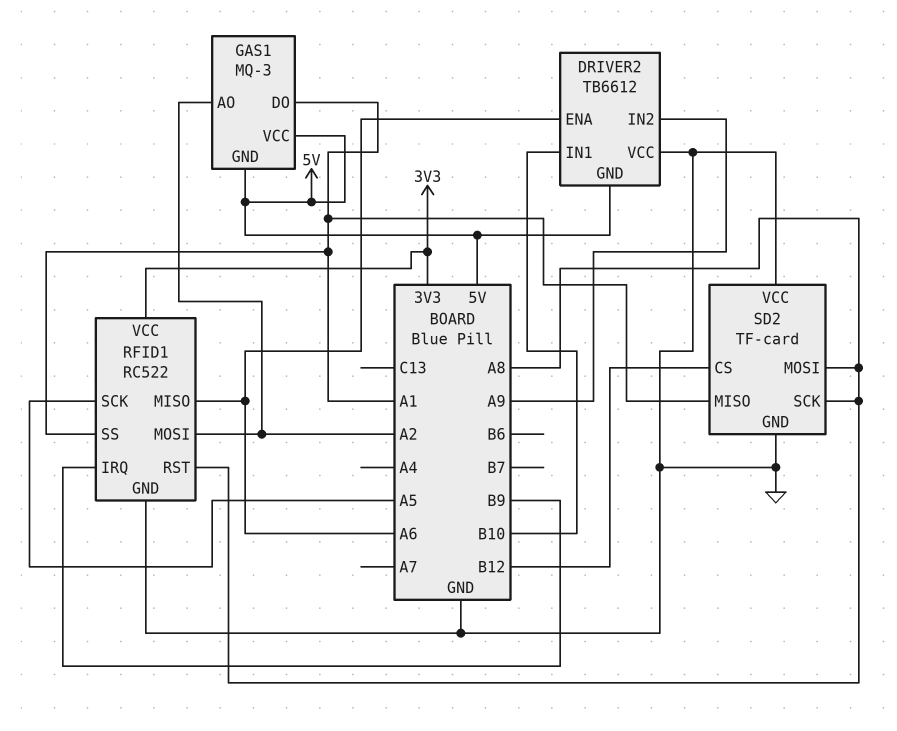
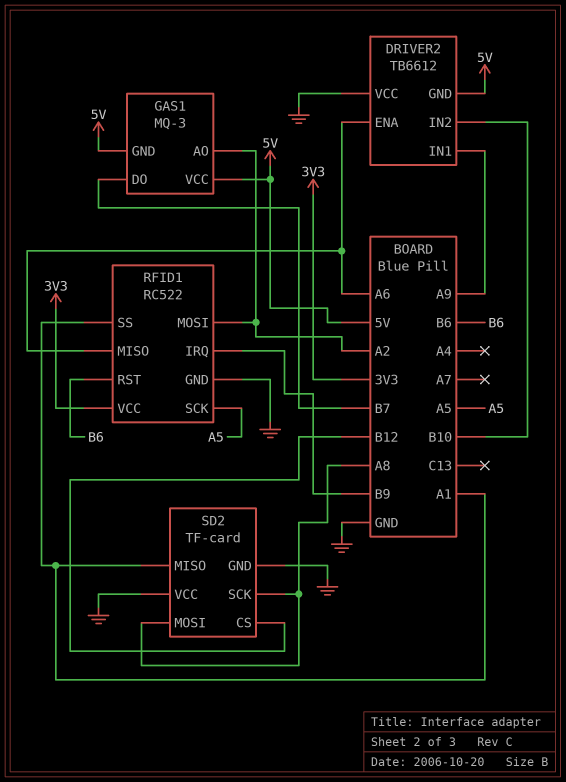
DRIVER2 pin IN1: B10 -> A9
DRIVER2 pin IN2: A9 -> B10
GAS1 pin DO: A1 -> B7
RFID1 pin RST: A8 -> B6

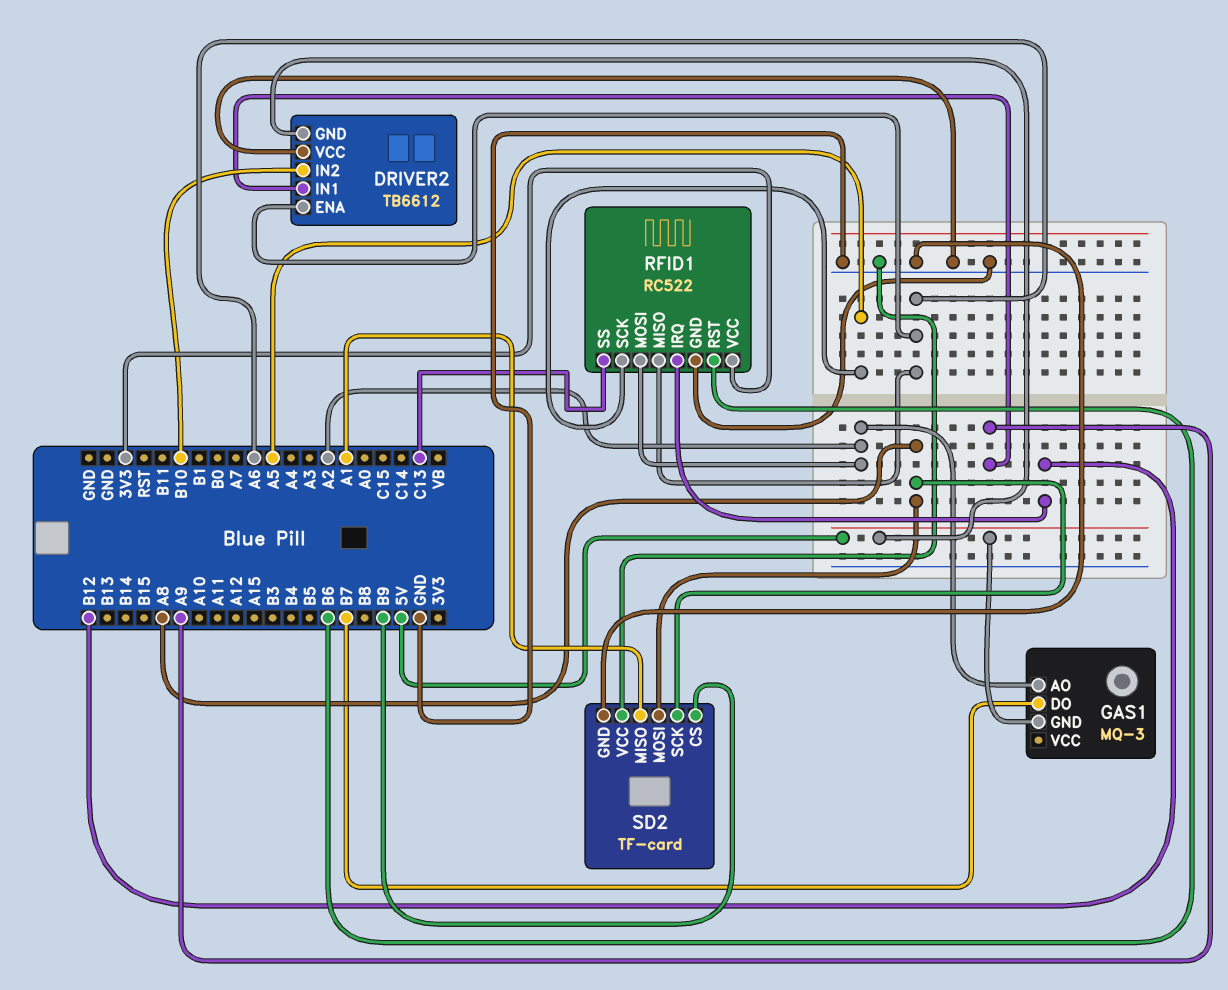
GAS1 pin VCC: 5V -> none
RFID1 pin IRQ: B9 -> B12
RFID1 pin SS: A1 -> C13
SD2 pin CS: B12 -> B9

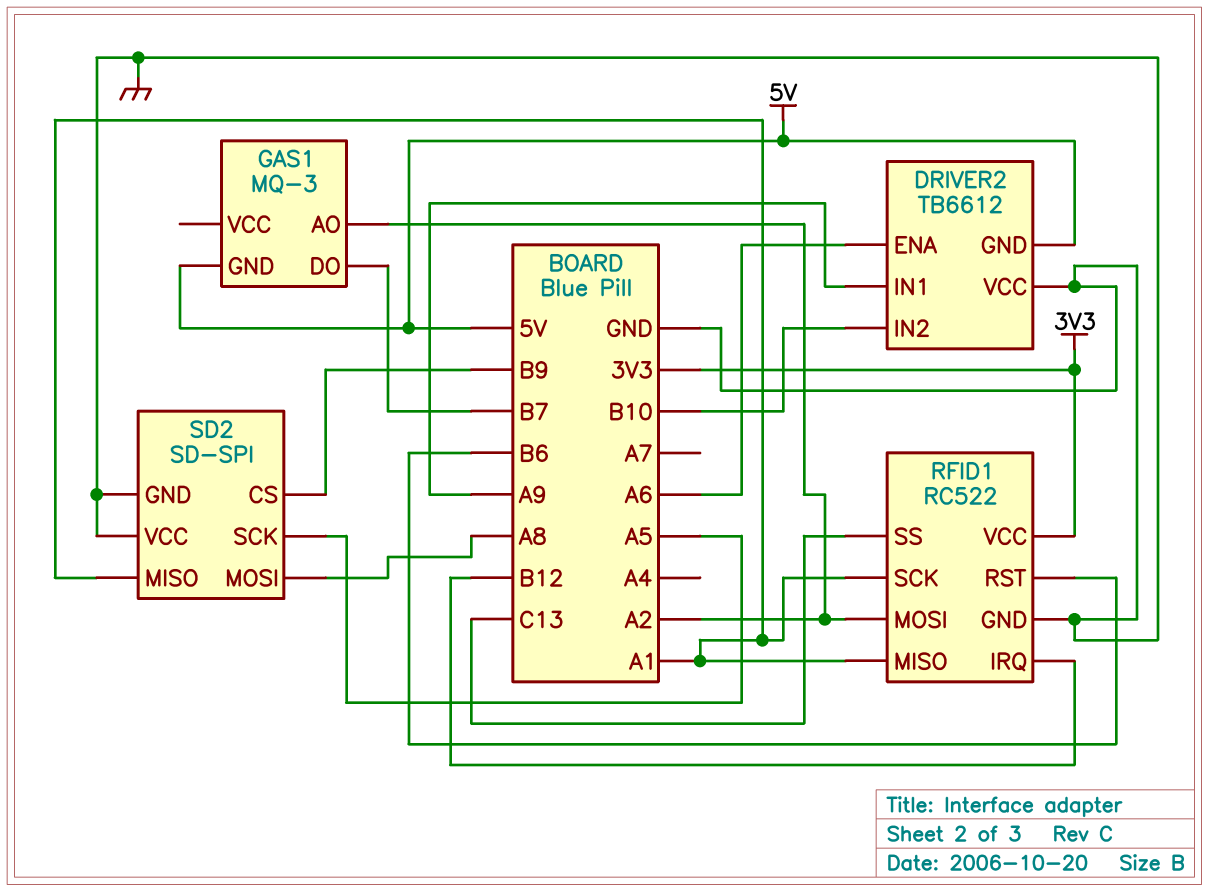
RFID1 pin MISO: A6 -> A1
RFID1 pin SCK: A5 -> A1
SD2: TF-card -> SD-SPI
SD2 pin SCK: A8 -> A5

